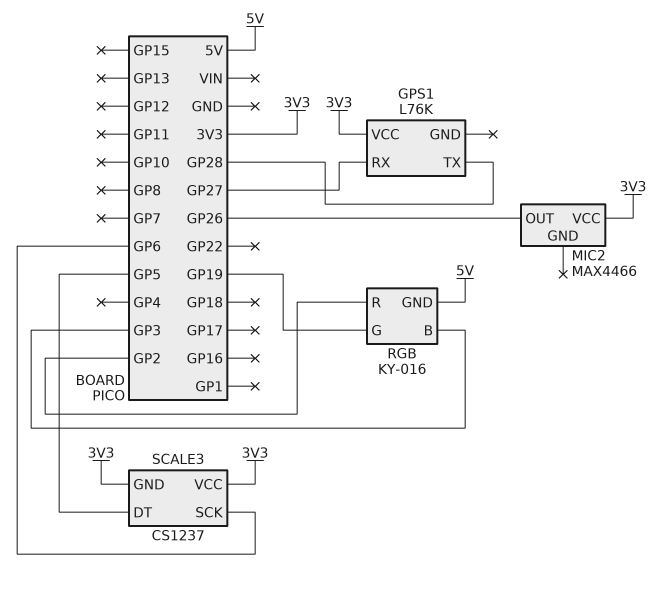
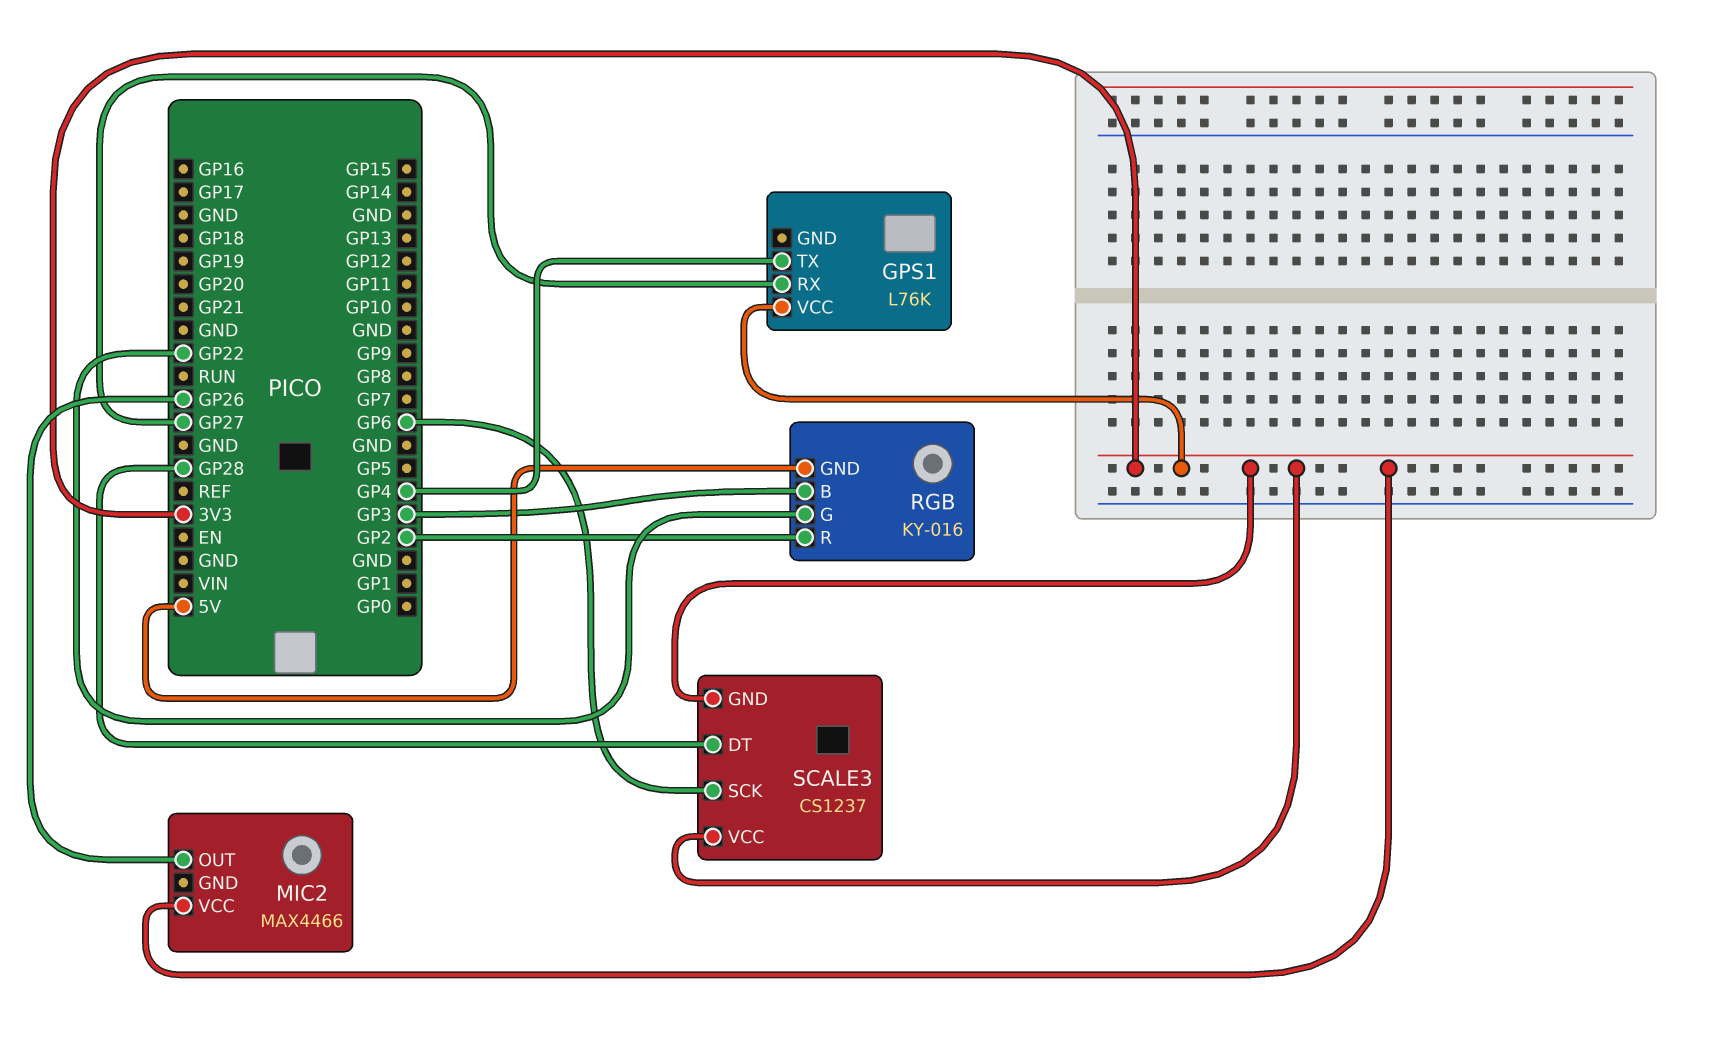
GPS1 pin TX: GP28 -> GP4
RGB pin G: GP19 -> GP22
SCALE3 pin DT: GP5 -> GP28

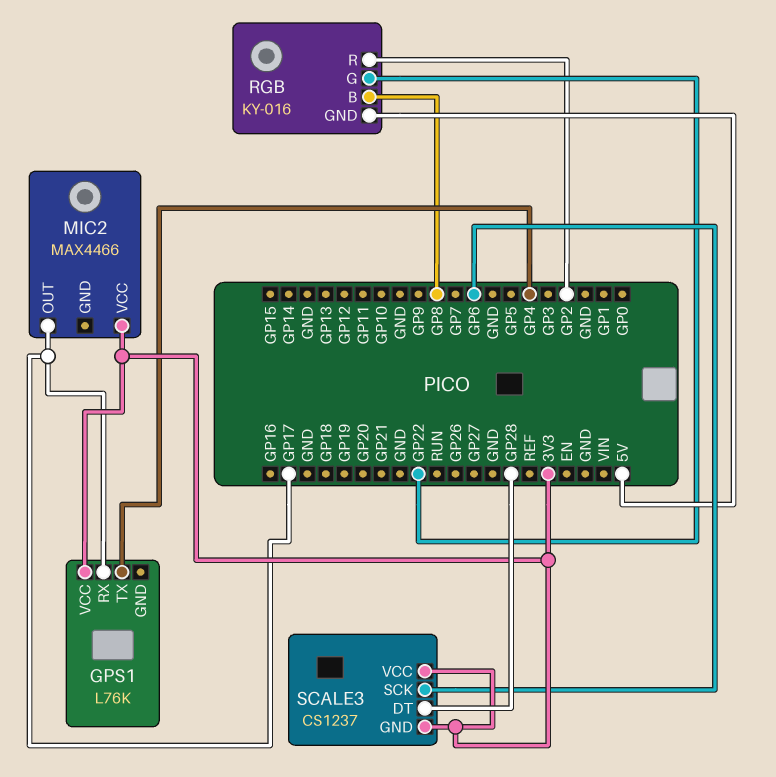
GPS1 pin RX: GP27 -> GP17
MIC2 pin OUT: GP26 -> GP17
RGB pin B: GP3 -> GP8

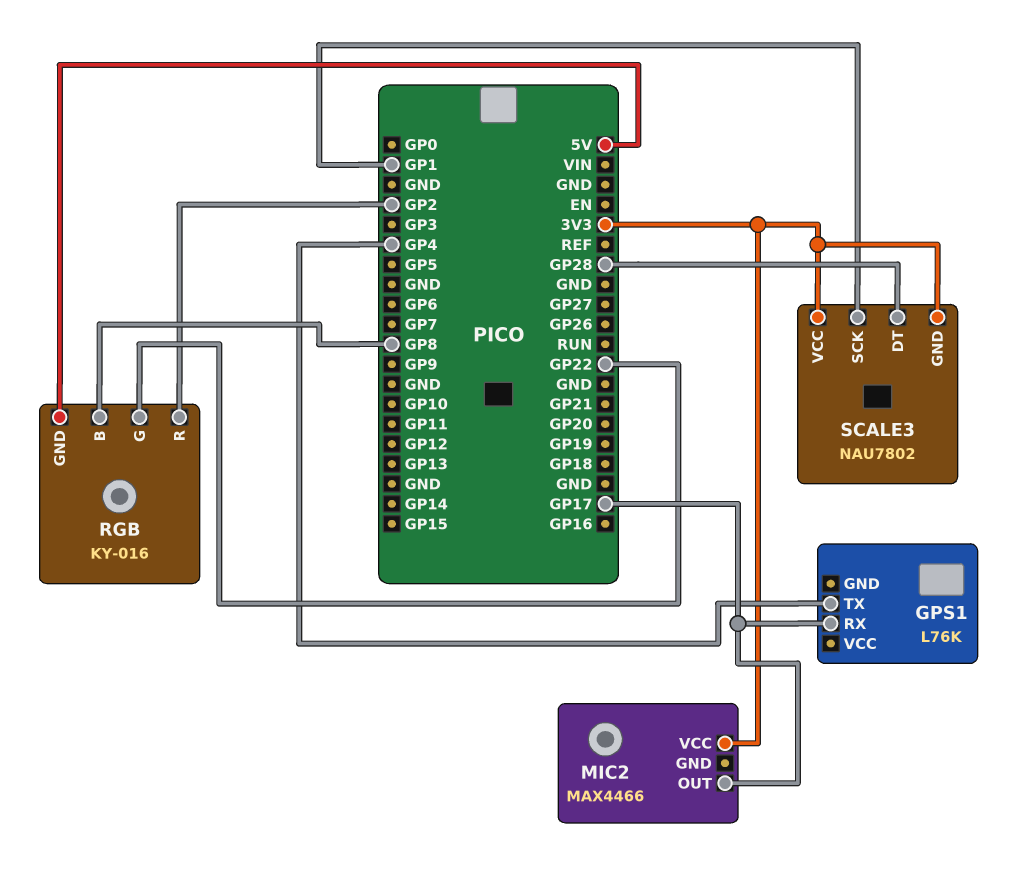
GPS1 pin VCC: 3V3 -> none
SCALE3: CS1237 -> NAU7802
SCALE3 pin SCK: GP6 -> GP1

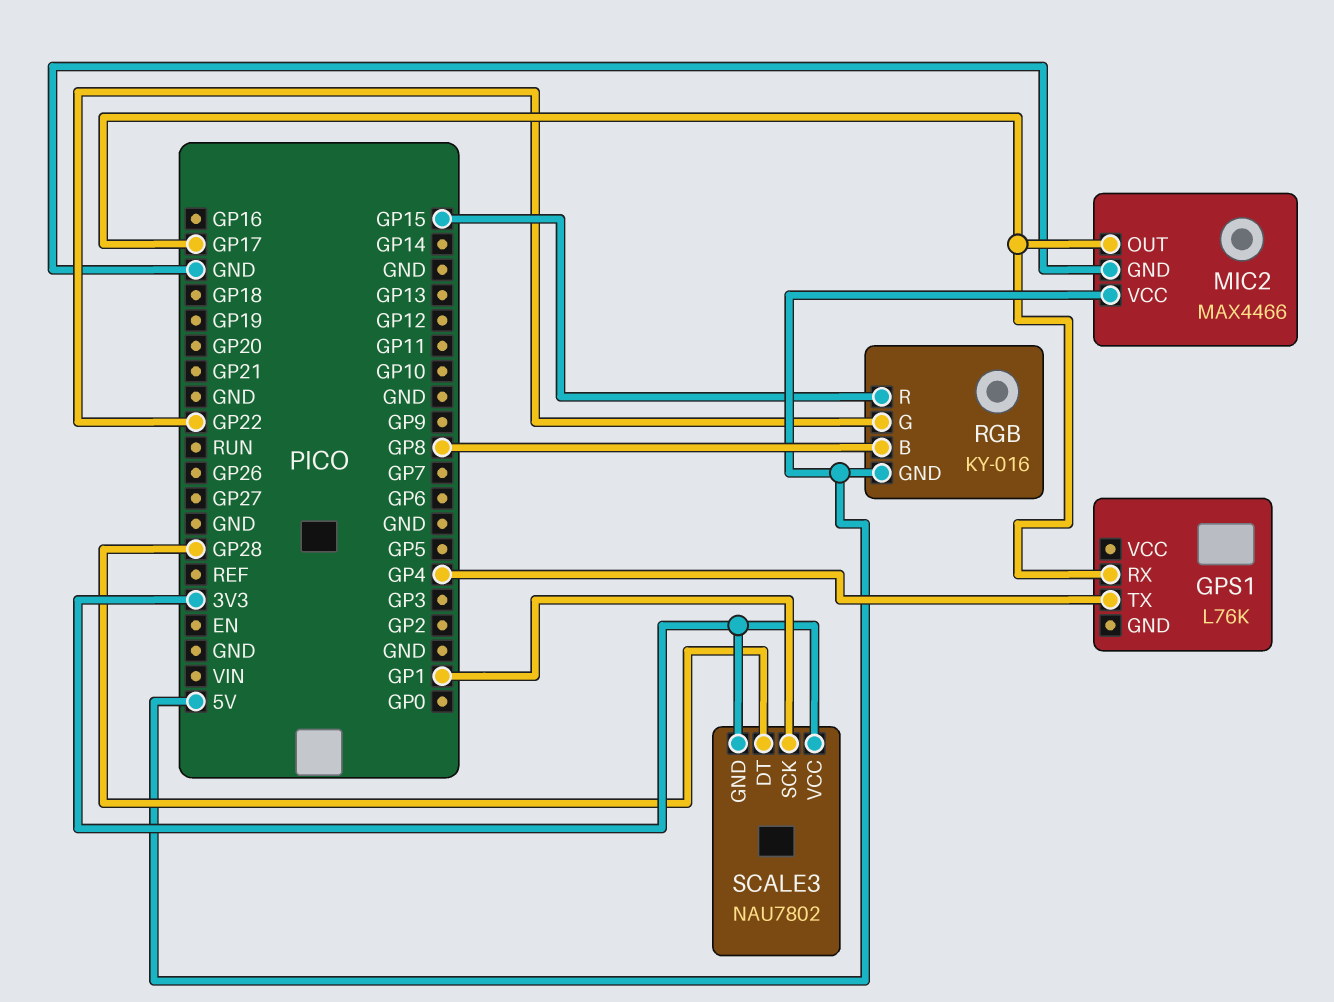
MIC2 pin GND: none -> GND
MIC2 pin VCC: 3V3 -> 5V
RGB pin R: GP2 -> GP15

